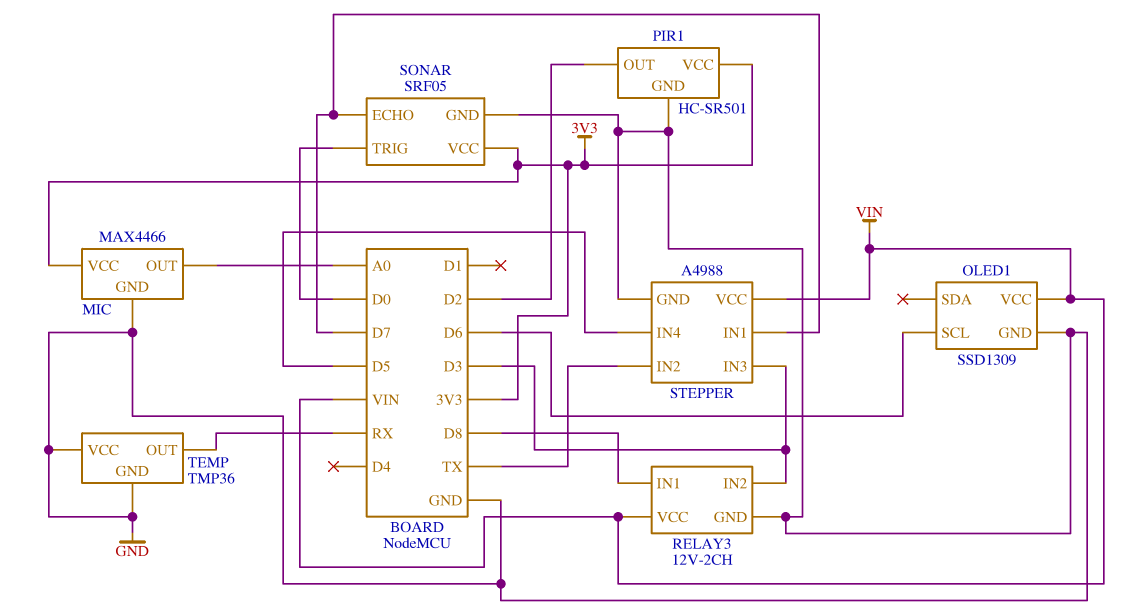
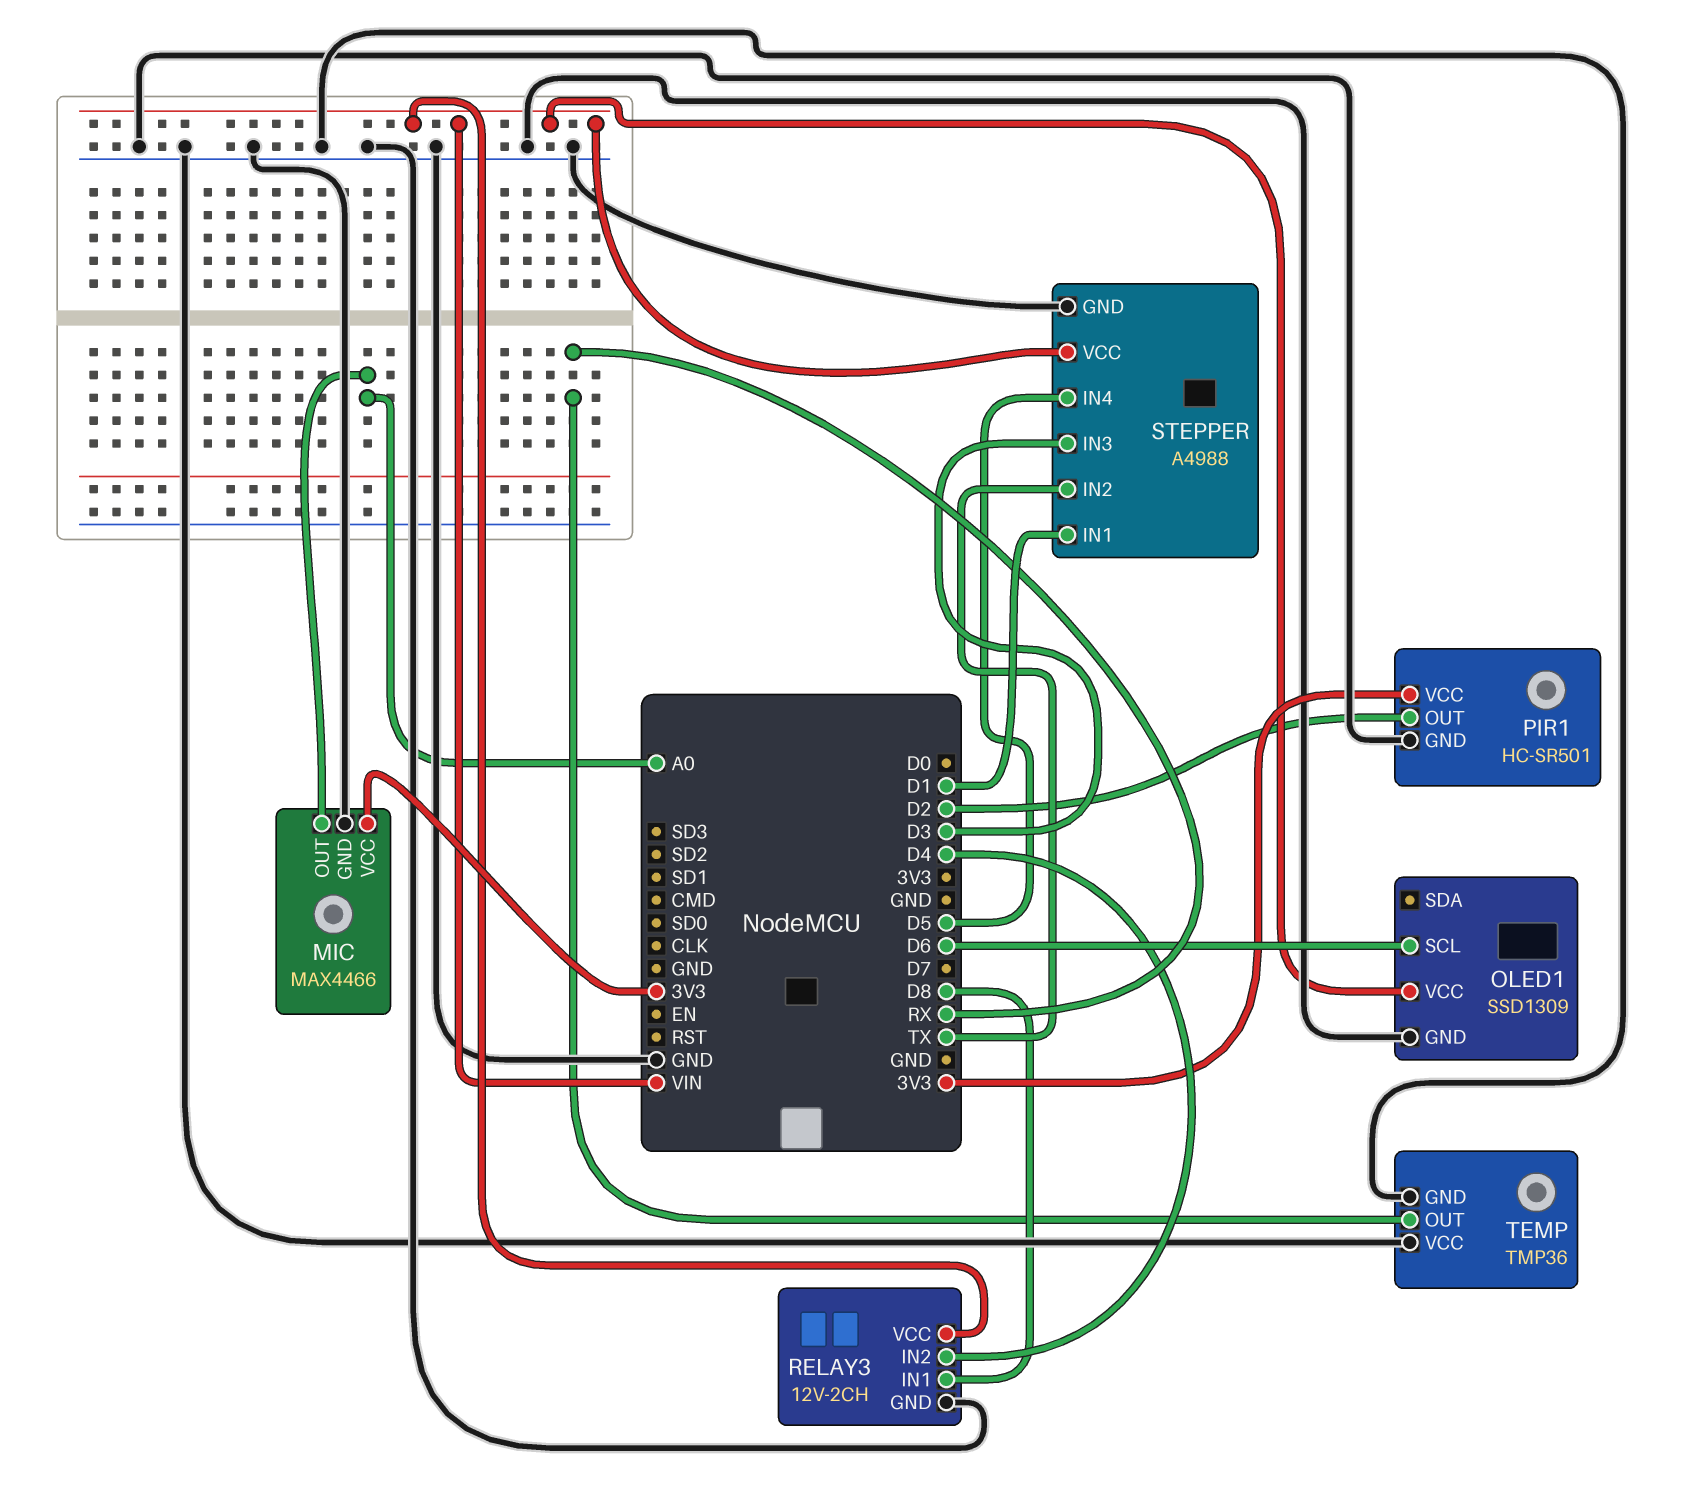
RELAY3 pin IN2: D3 -> D4
SONAR: SRF05 -> none
SONAR pin ECHO: D7 -> none
SONAR pin GND: GND -> none
SONAR pin TRIG: D0 -> none
SONAR pin VCC: 3V3 -> none
STEPPER pin IN1: D7 -> D1

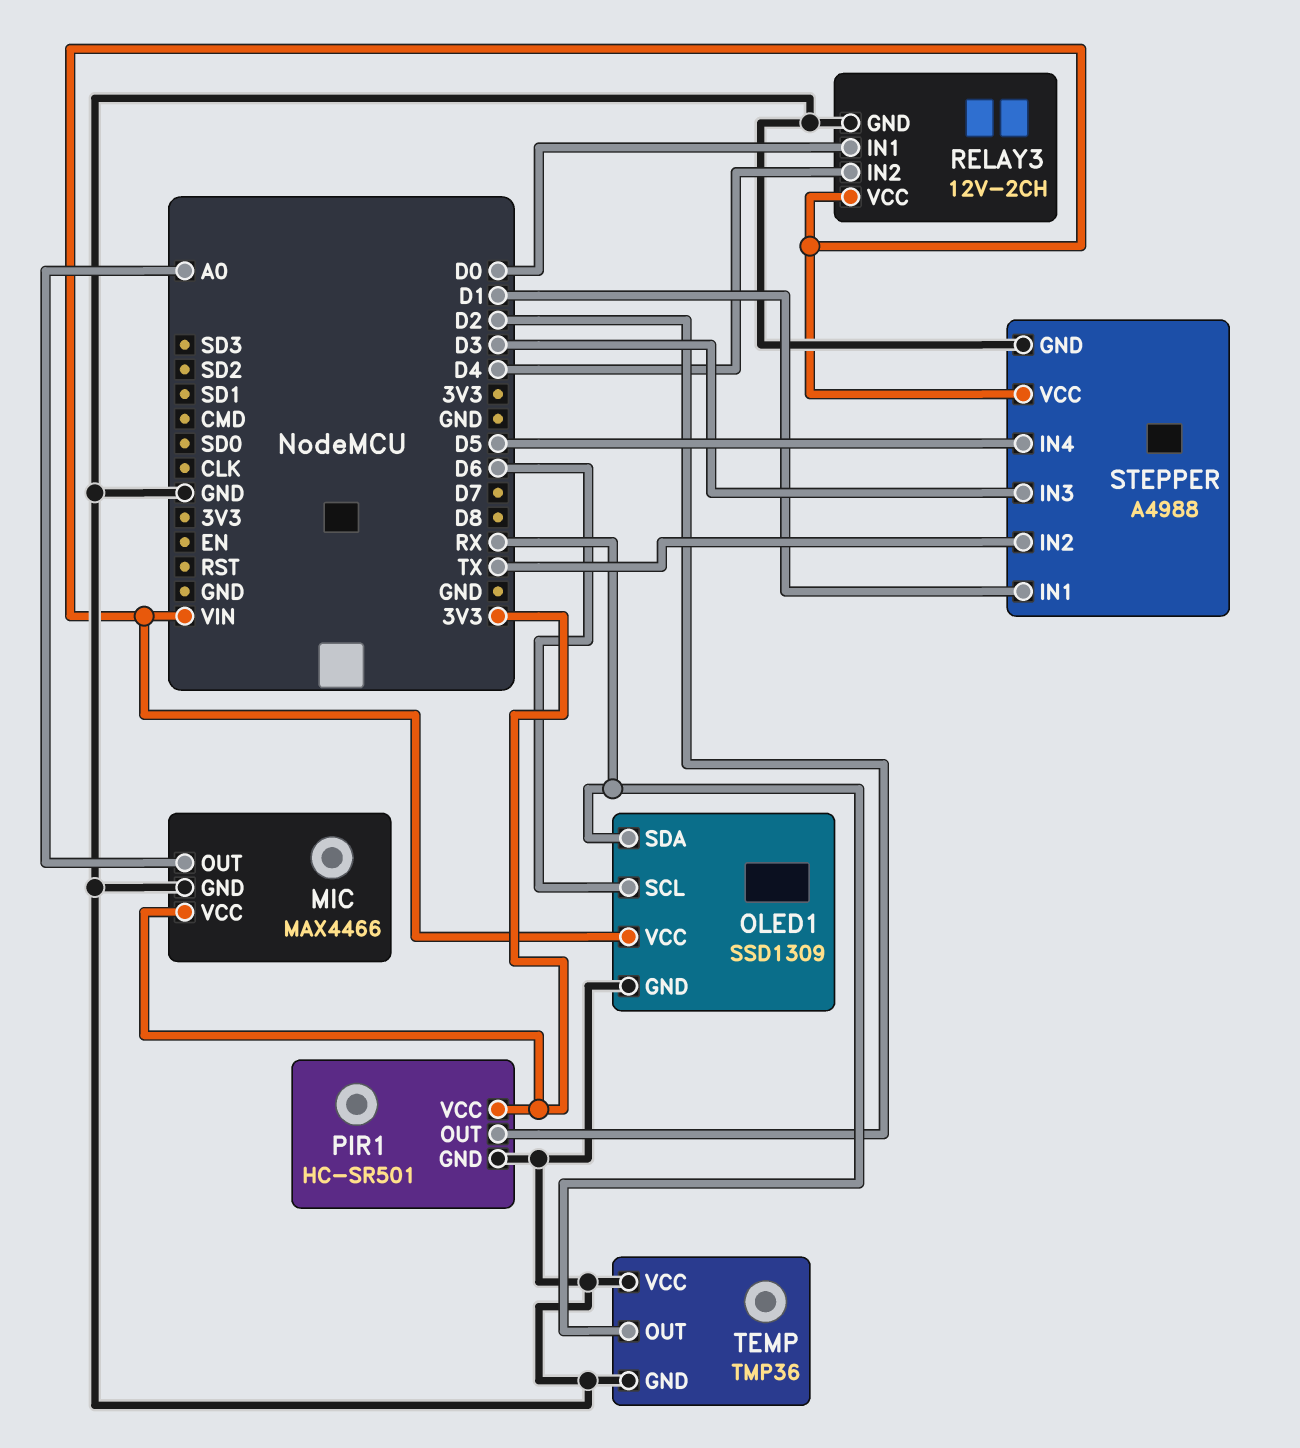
OLED1 pin SDA: none -> RX
RELAY3 pin IN1: D8 -> D0

